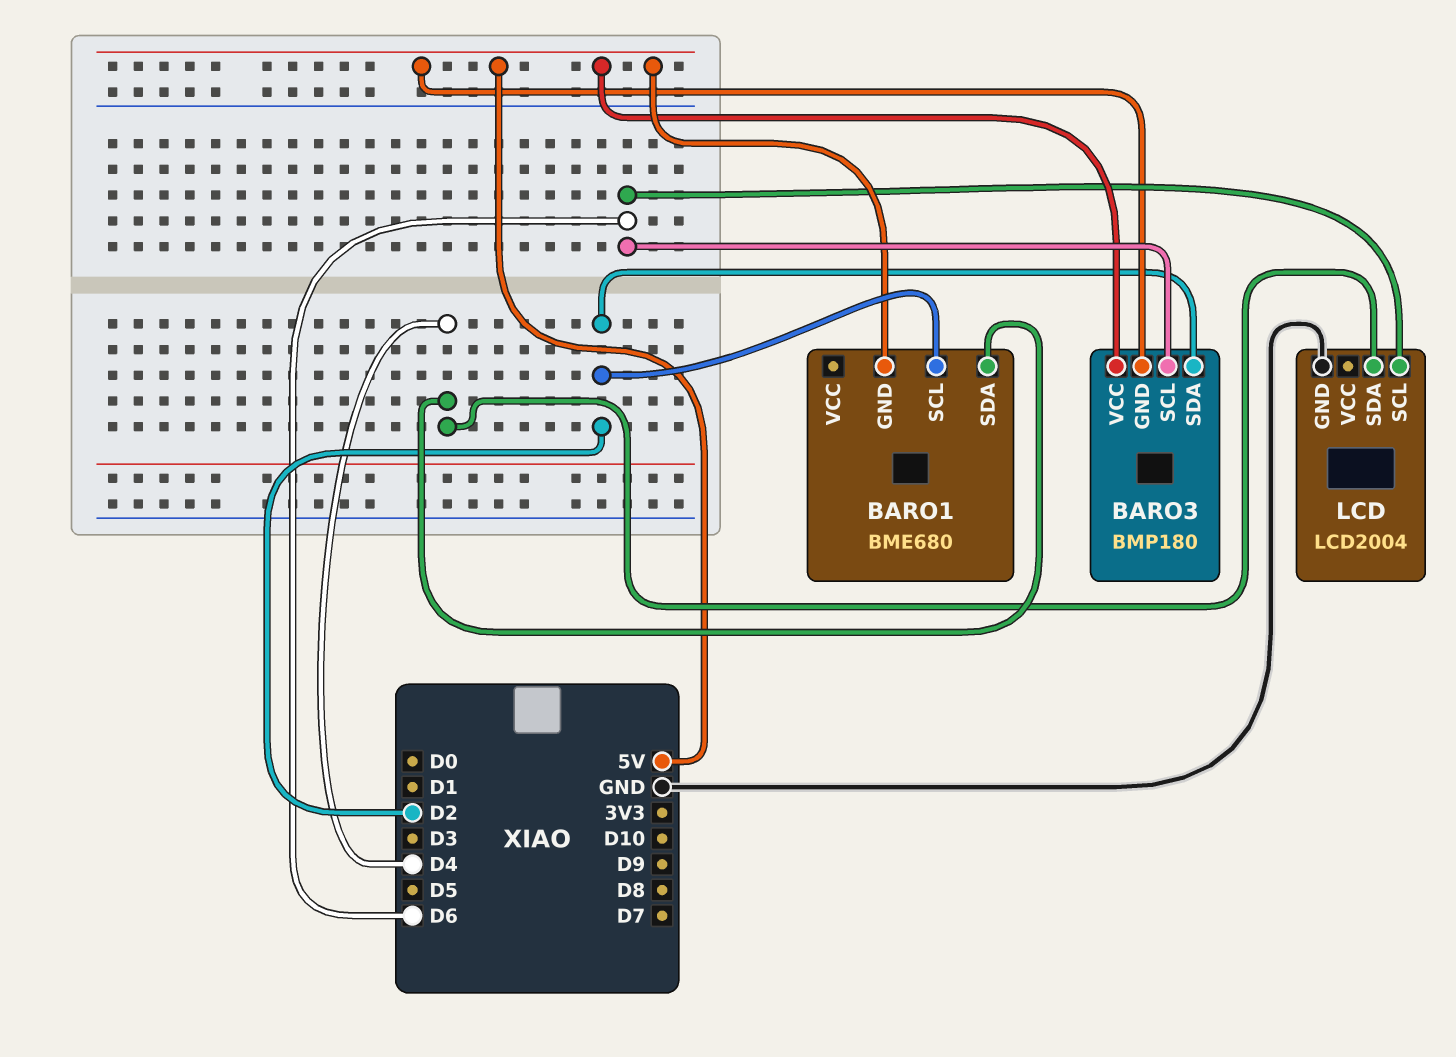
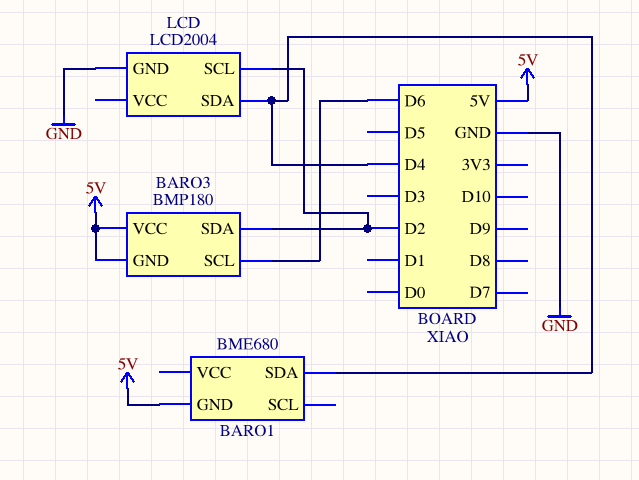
BARO1 pin SCL: D2 -> none
LCD pin SCL: D6 -> D2

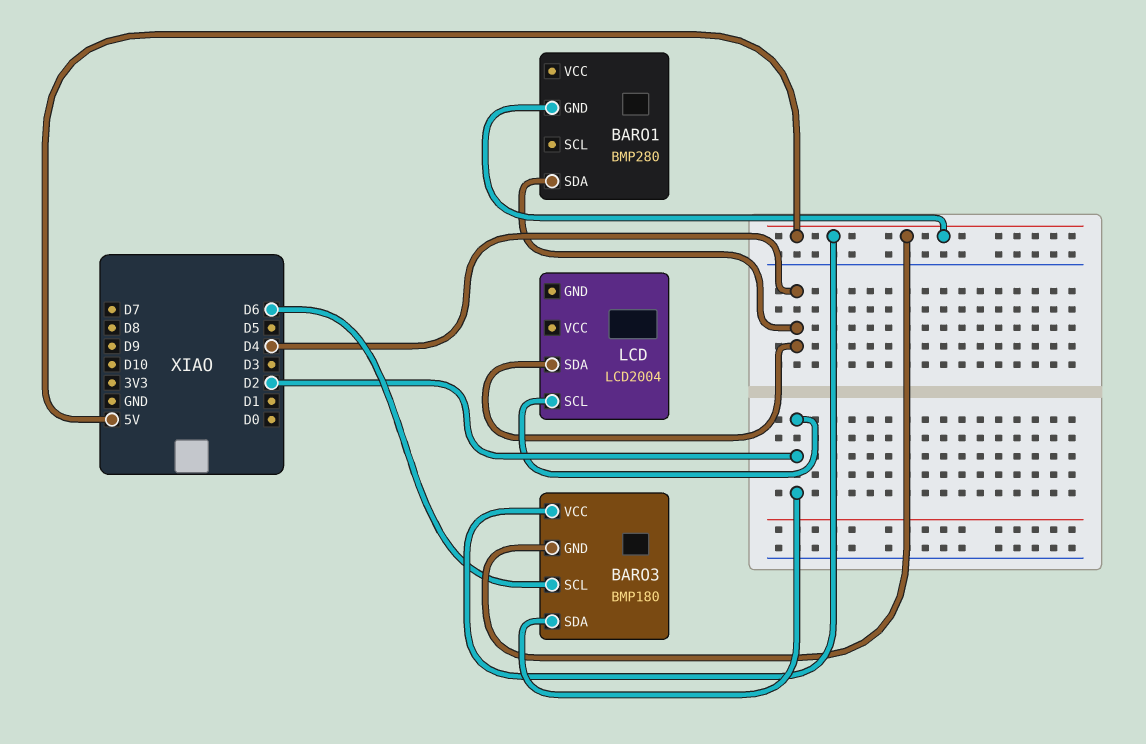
BARO1: BME680 -> BMP280
LCD pin GND: GND -> none

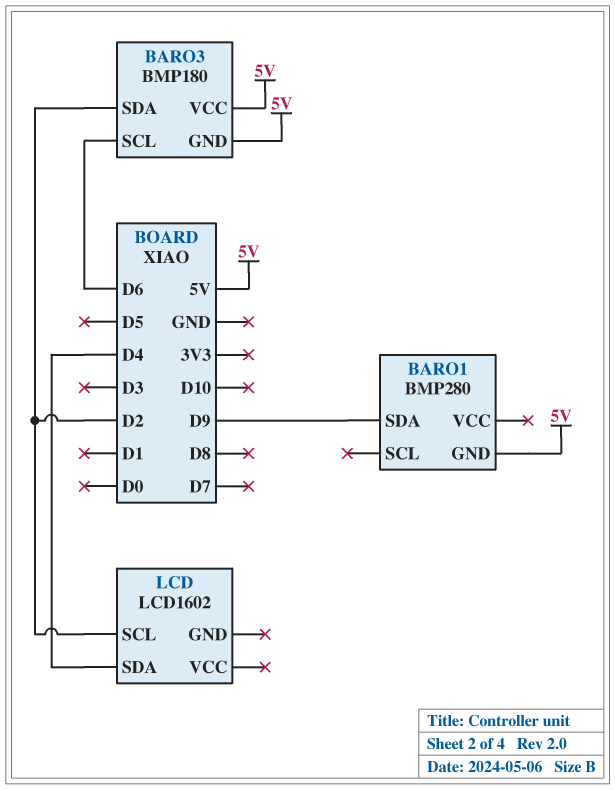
BARO1 pin SDA: D4 -> D9
LCD: LCD2004 -> LCD1602

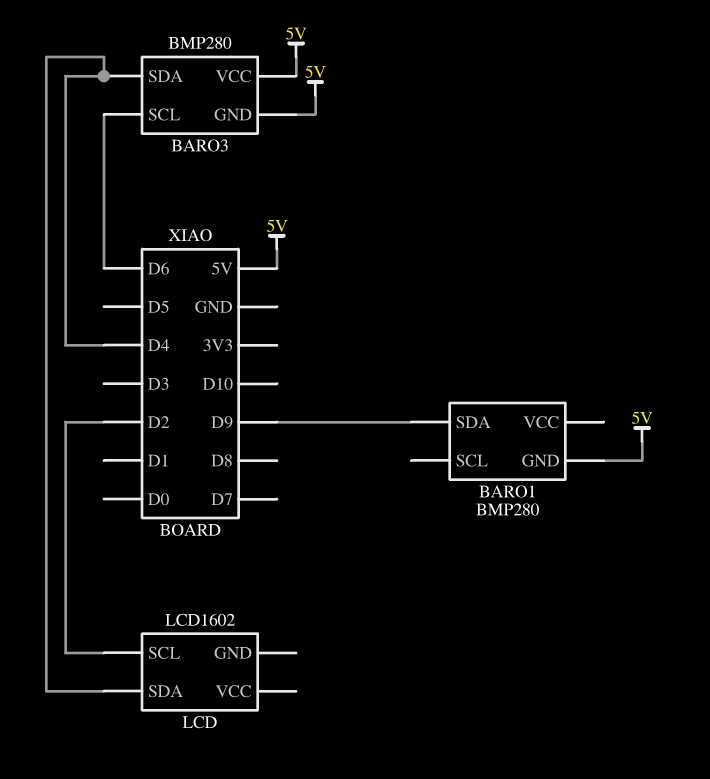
BARO3: BMP180 -> BMP280
BARO3 pin SDA: D2 -> D4

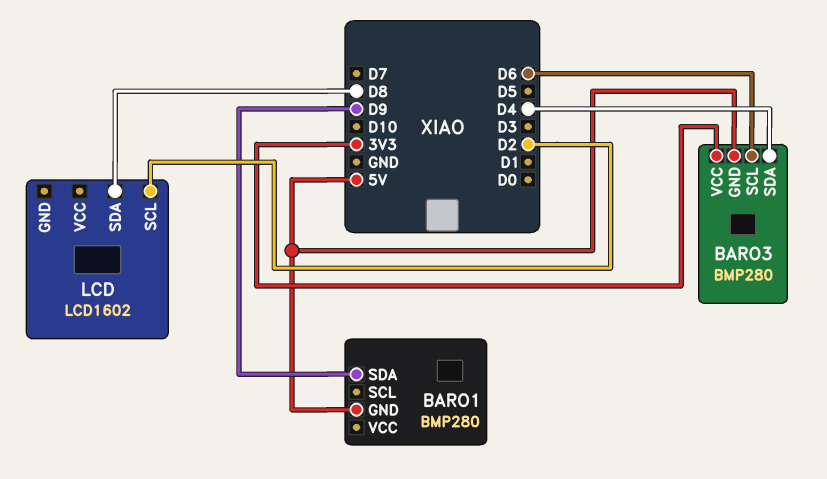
BARO3 pin VCC: 5V -> 3V3
LCD pin SDA: D4 -> D8

